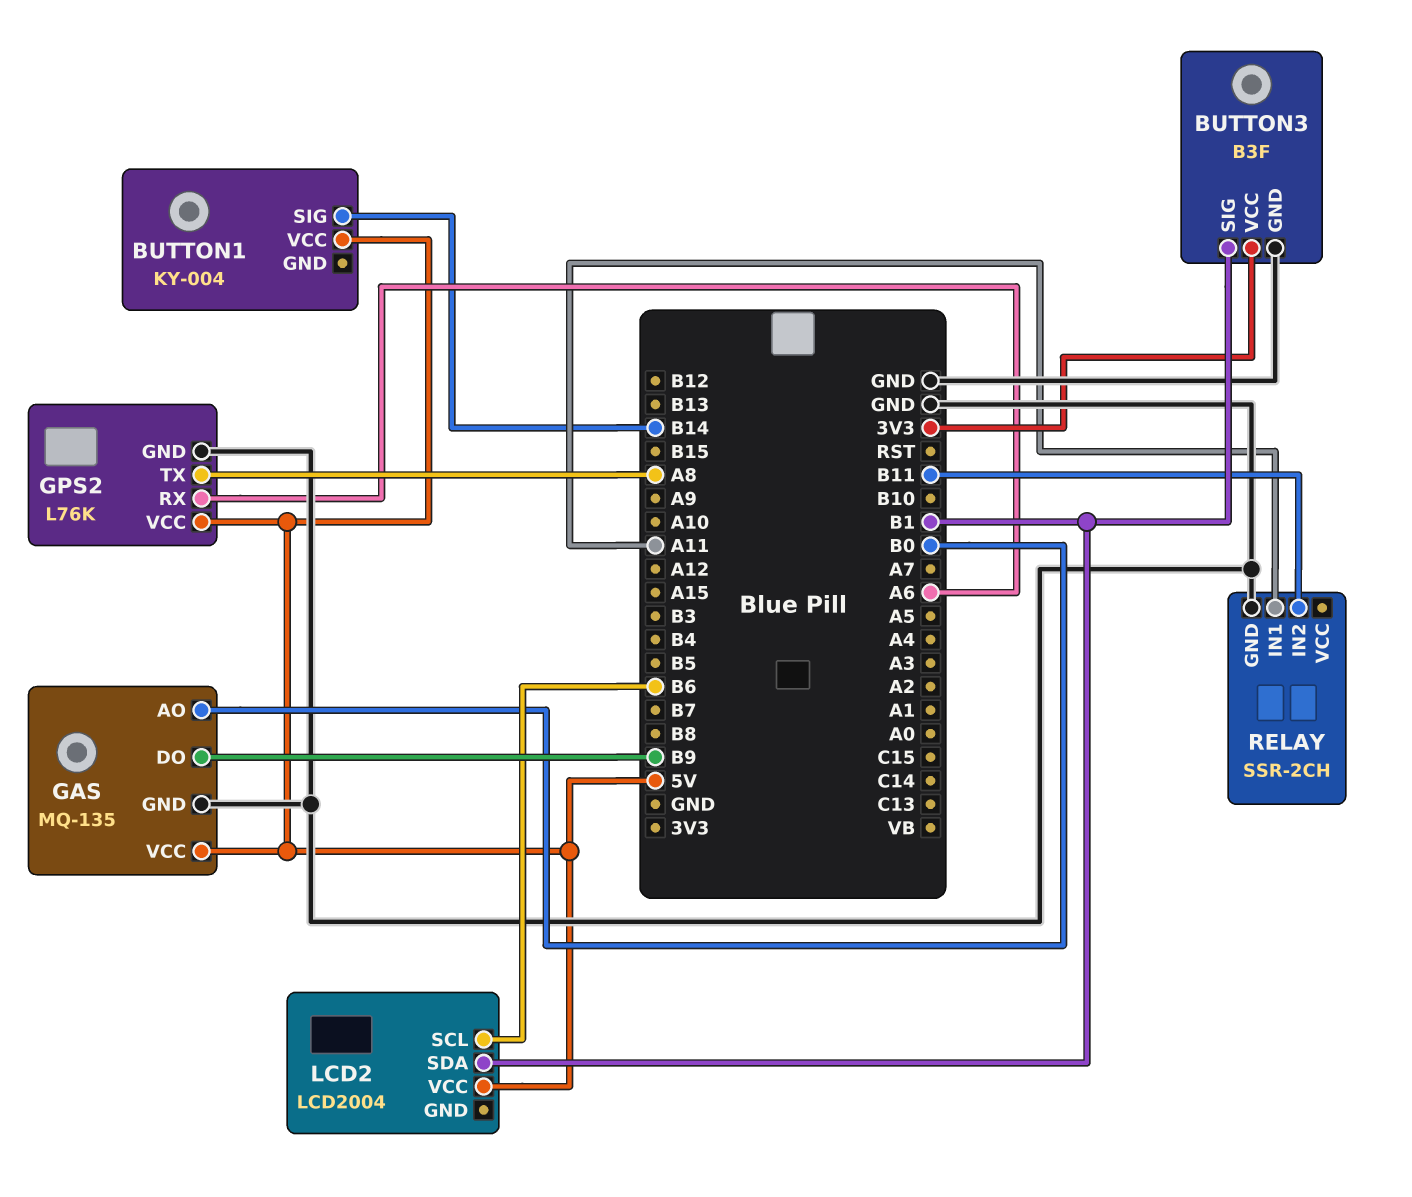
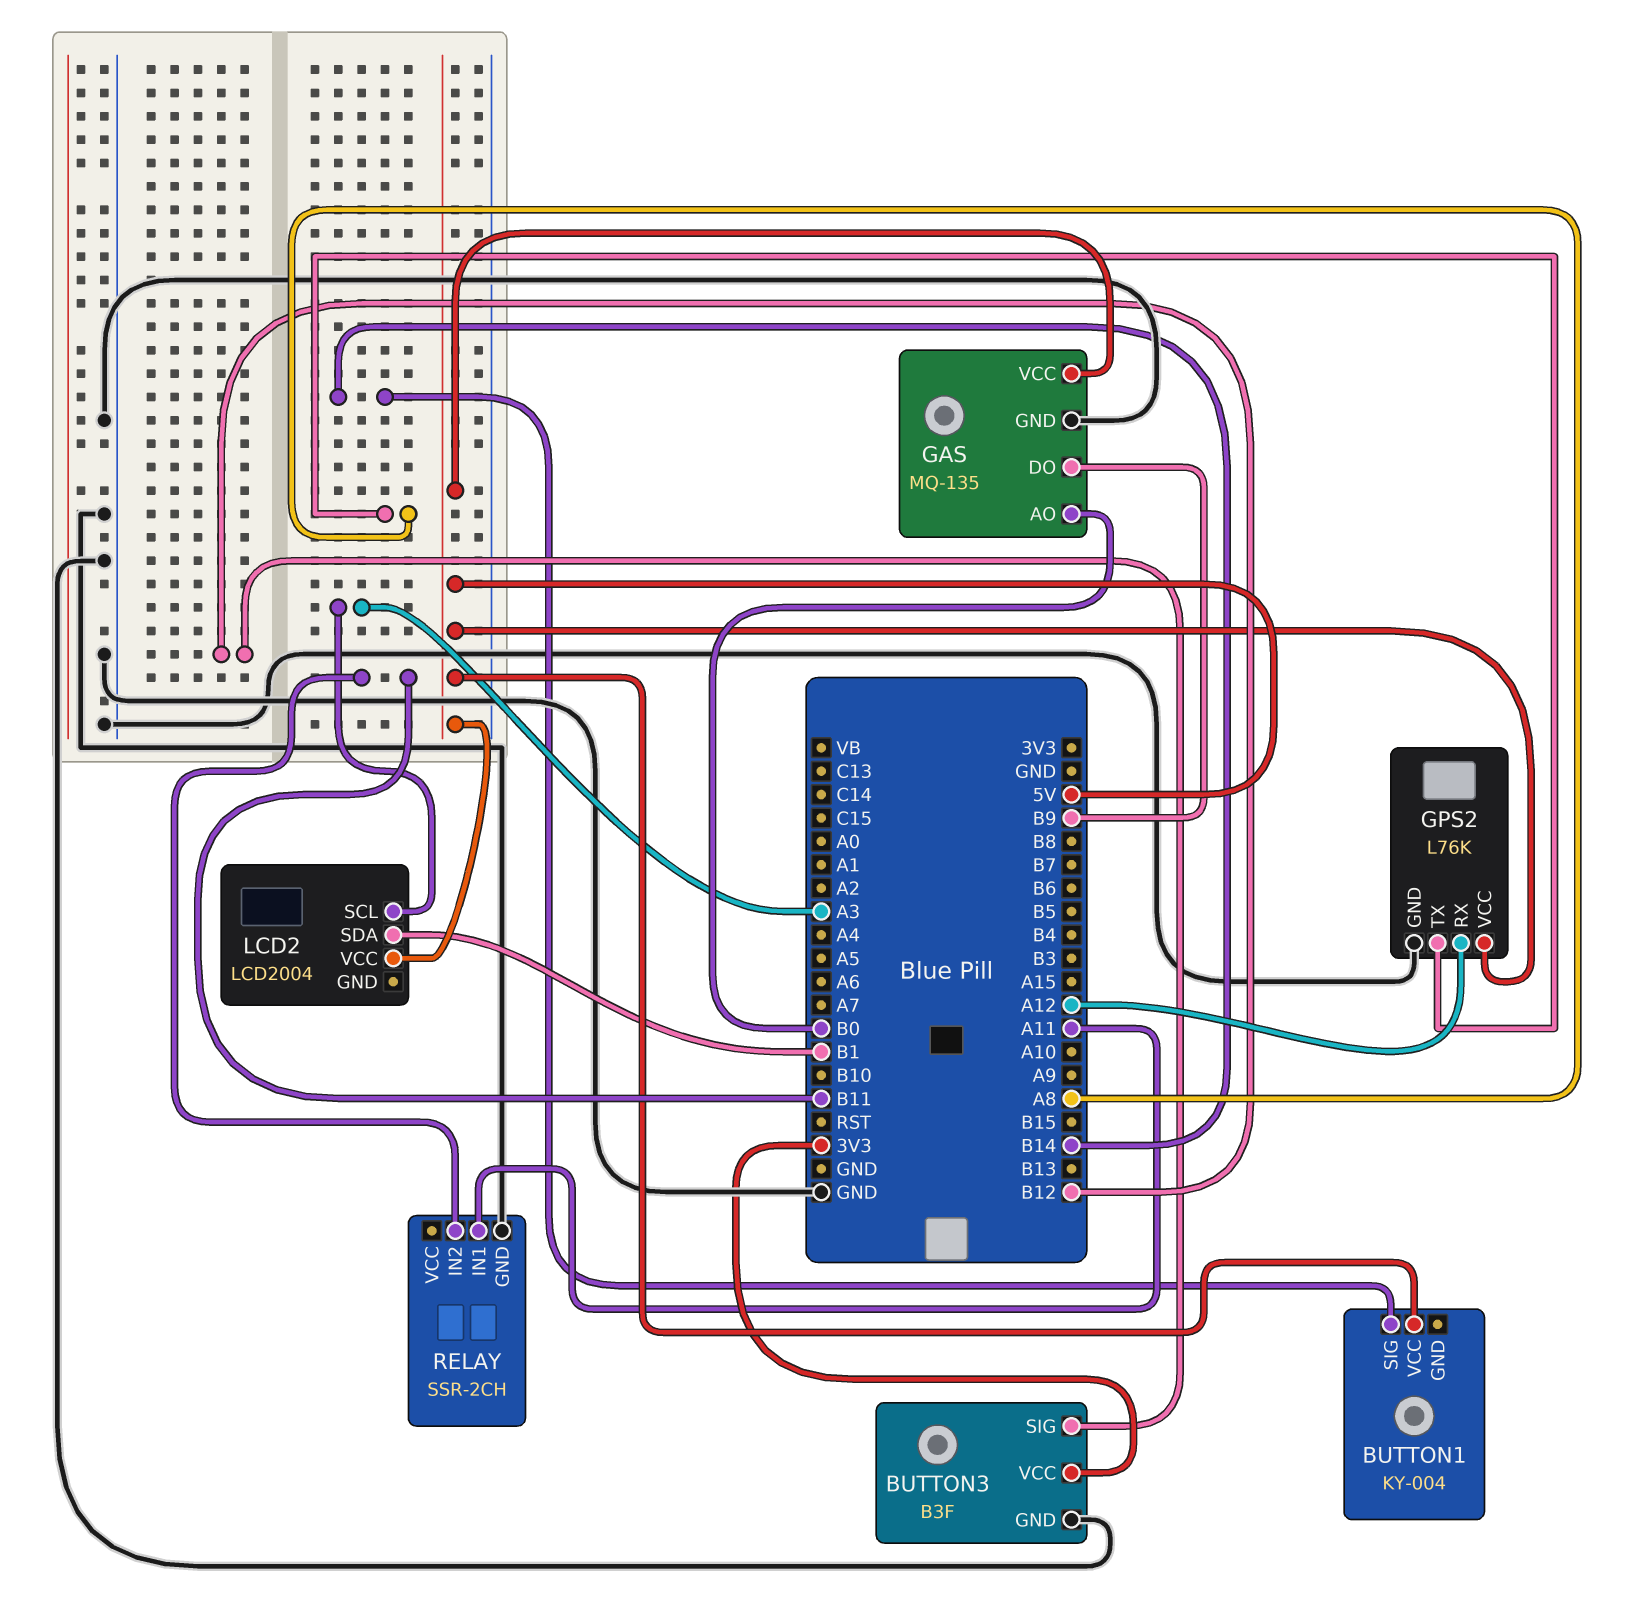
BUTTON3 pin SIG: B1 -> B12
GPS2 pin RX: A6 -> A12
LCD2 pin SCL: B6 -> A3

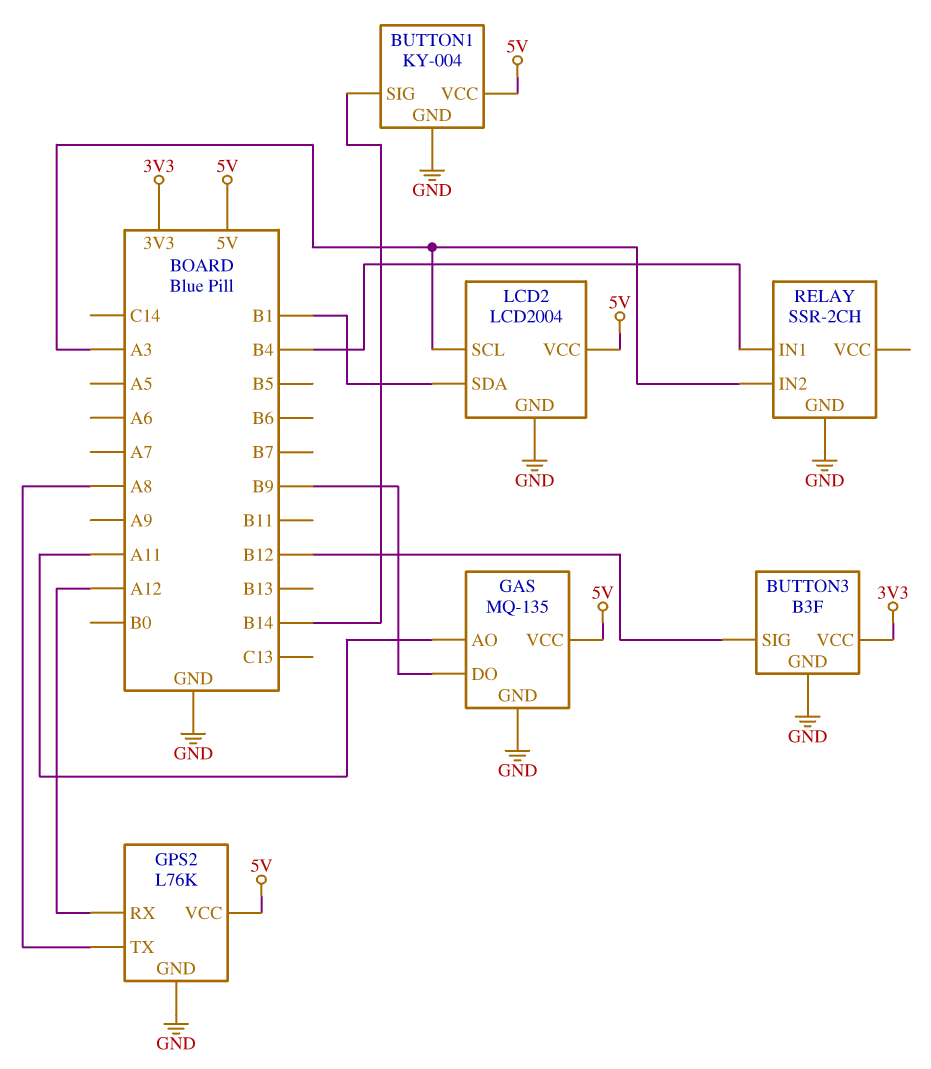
BUTTON1 pin GND: none -> GND
GAS pin AO: B0 -> A11
LCD2 pin GND: none -> GND
RELAY pin IN1: A11 -> B4
RELAY pin IN2: B11 -> A3

